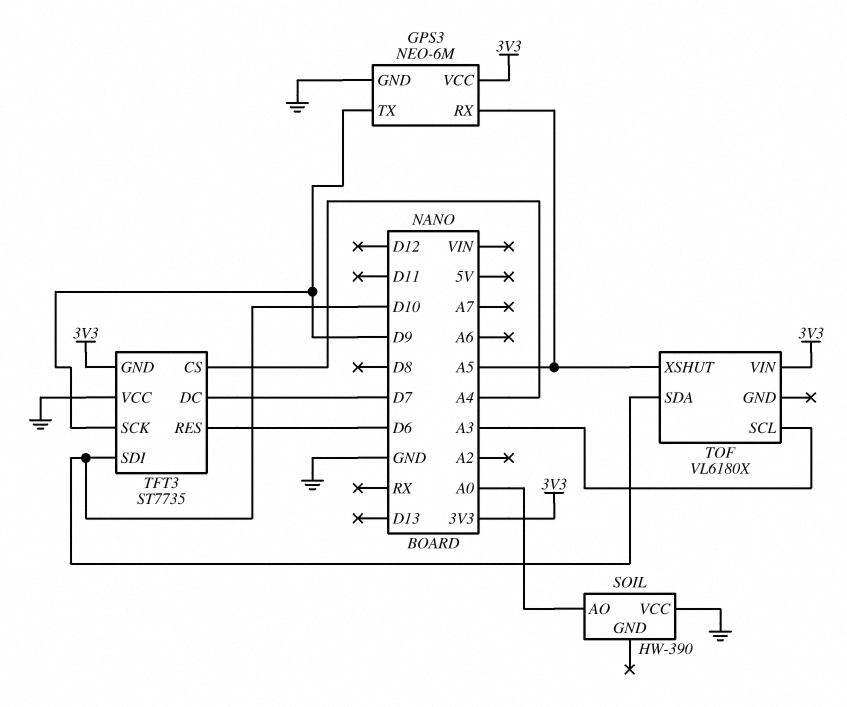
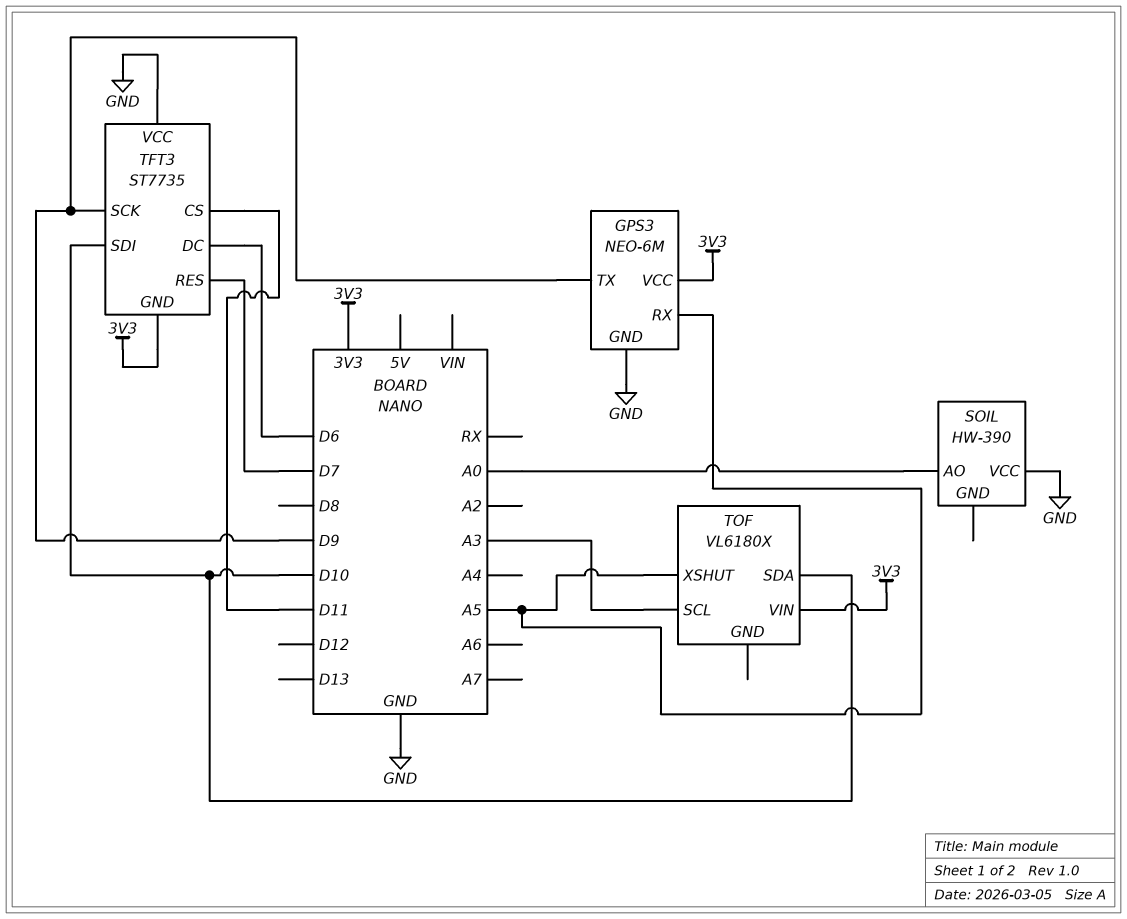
TFT3 pin CS: A4 -> D11
TFT3 pin DC: D7 -> D6
TFT3 pin RES: D6 -> D7

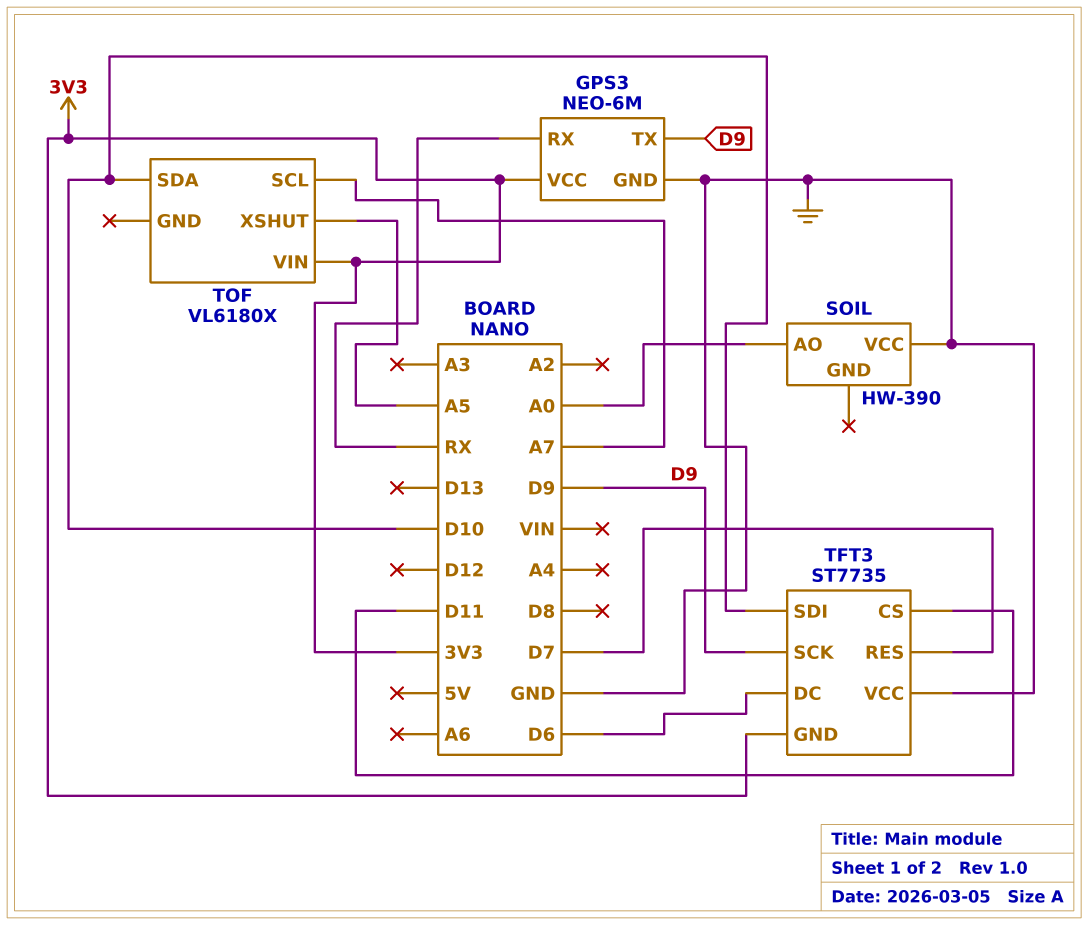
GPS3 pin RX: A5 -> RX
TOF pin SCL: A3 -> A7

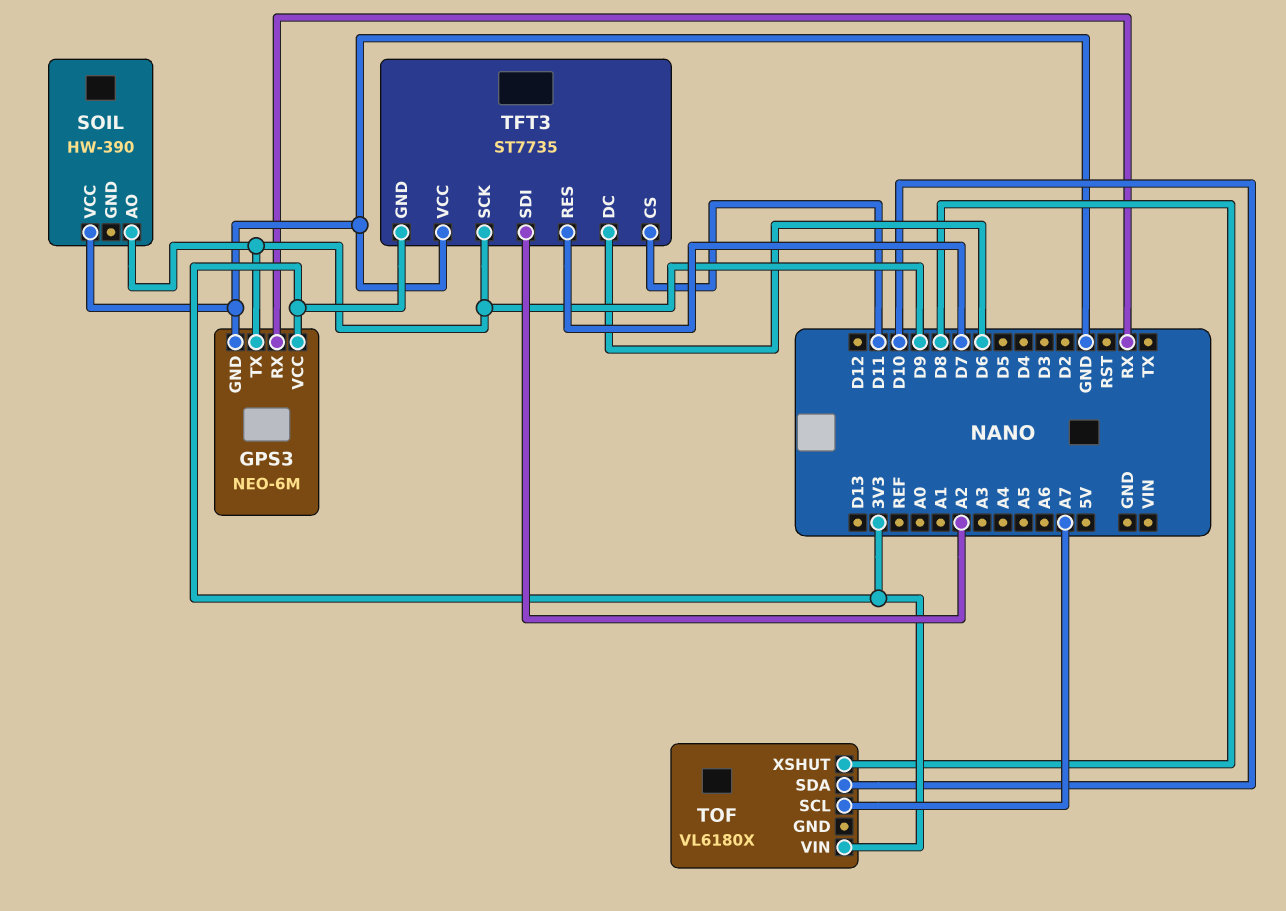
SOIL pin AO: A0 -> D9
TFT3 pin SDI: D10 -> A2
TOF pin XSHUT: A5 -> D8

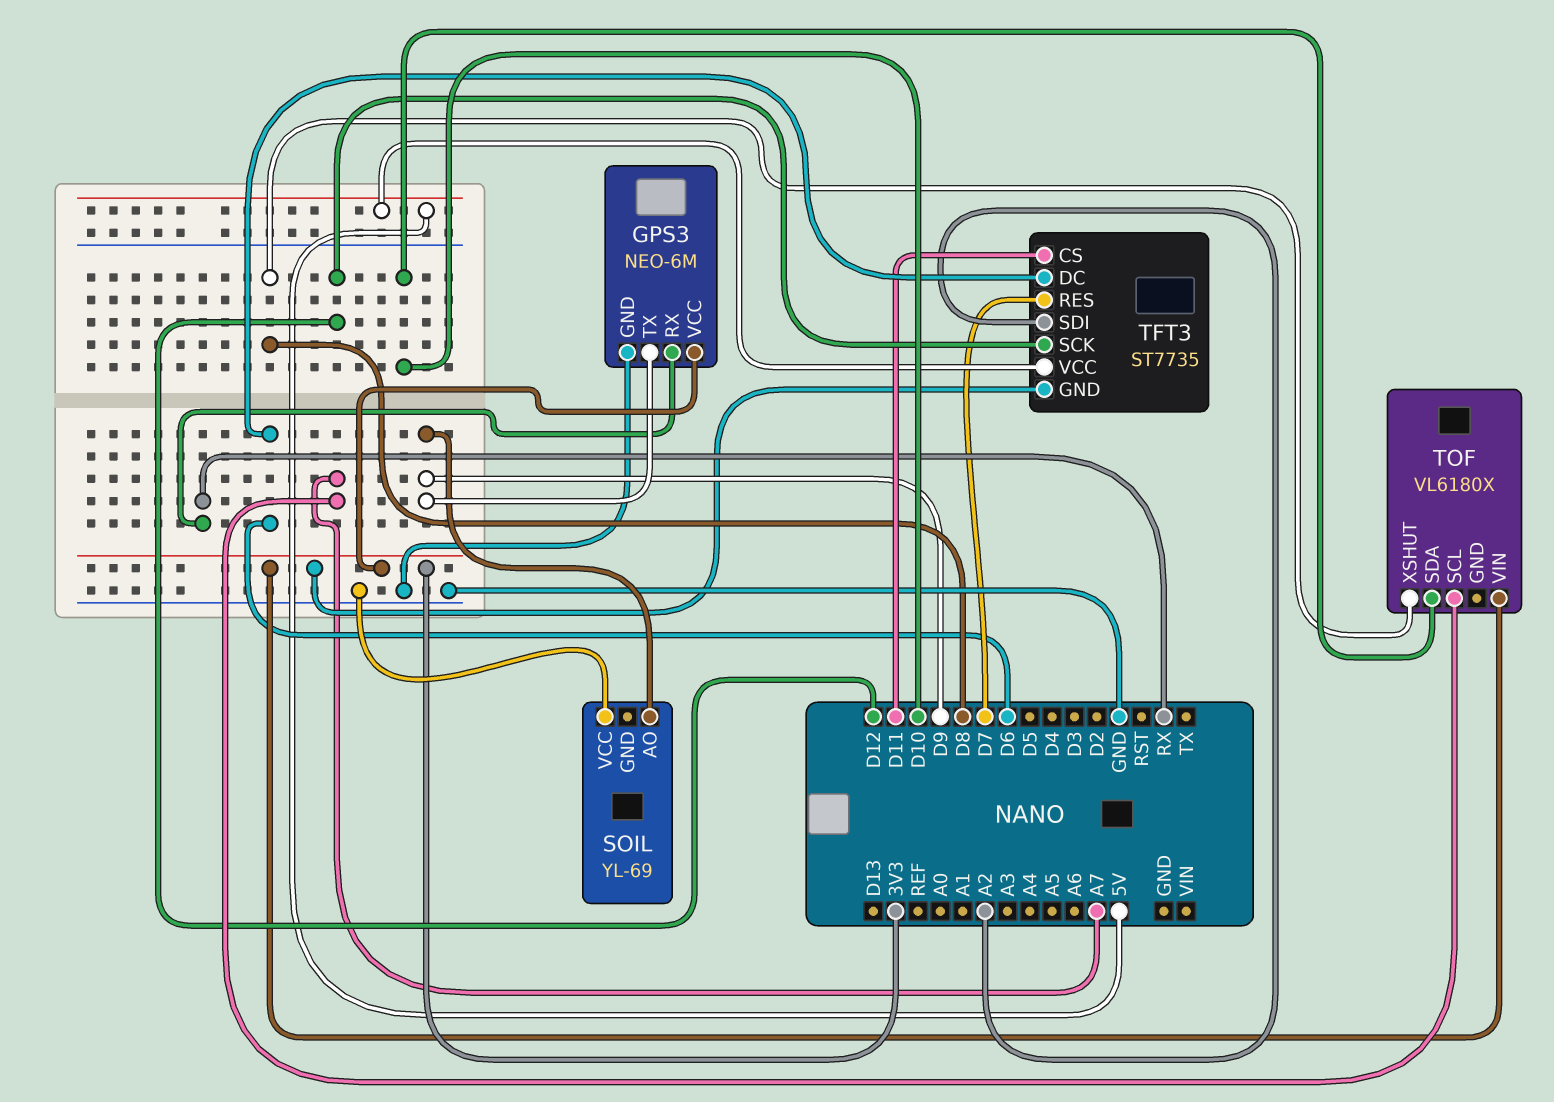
SOIL: HW-390 -> YL-69
TFT3 pin SCK: D9 -> D12
TFT3 pin VCC: GND -> 5V

